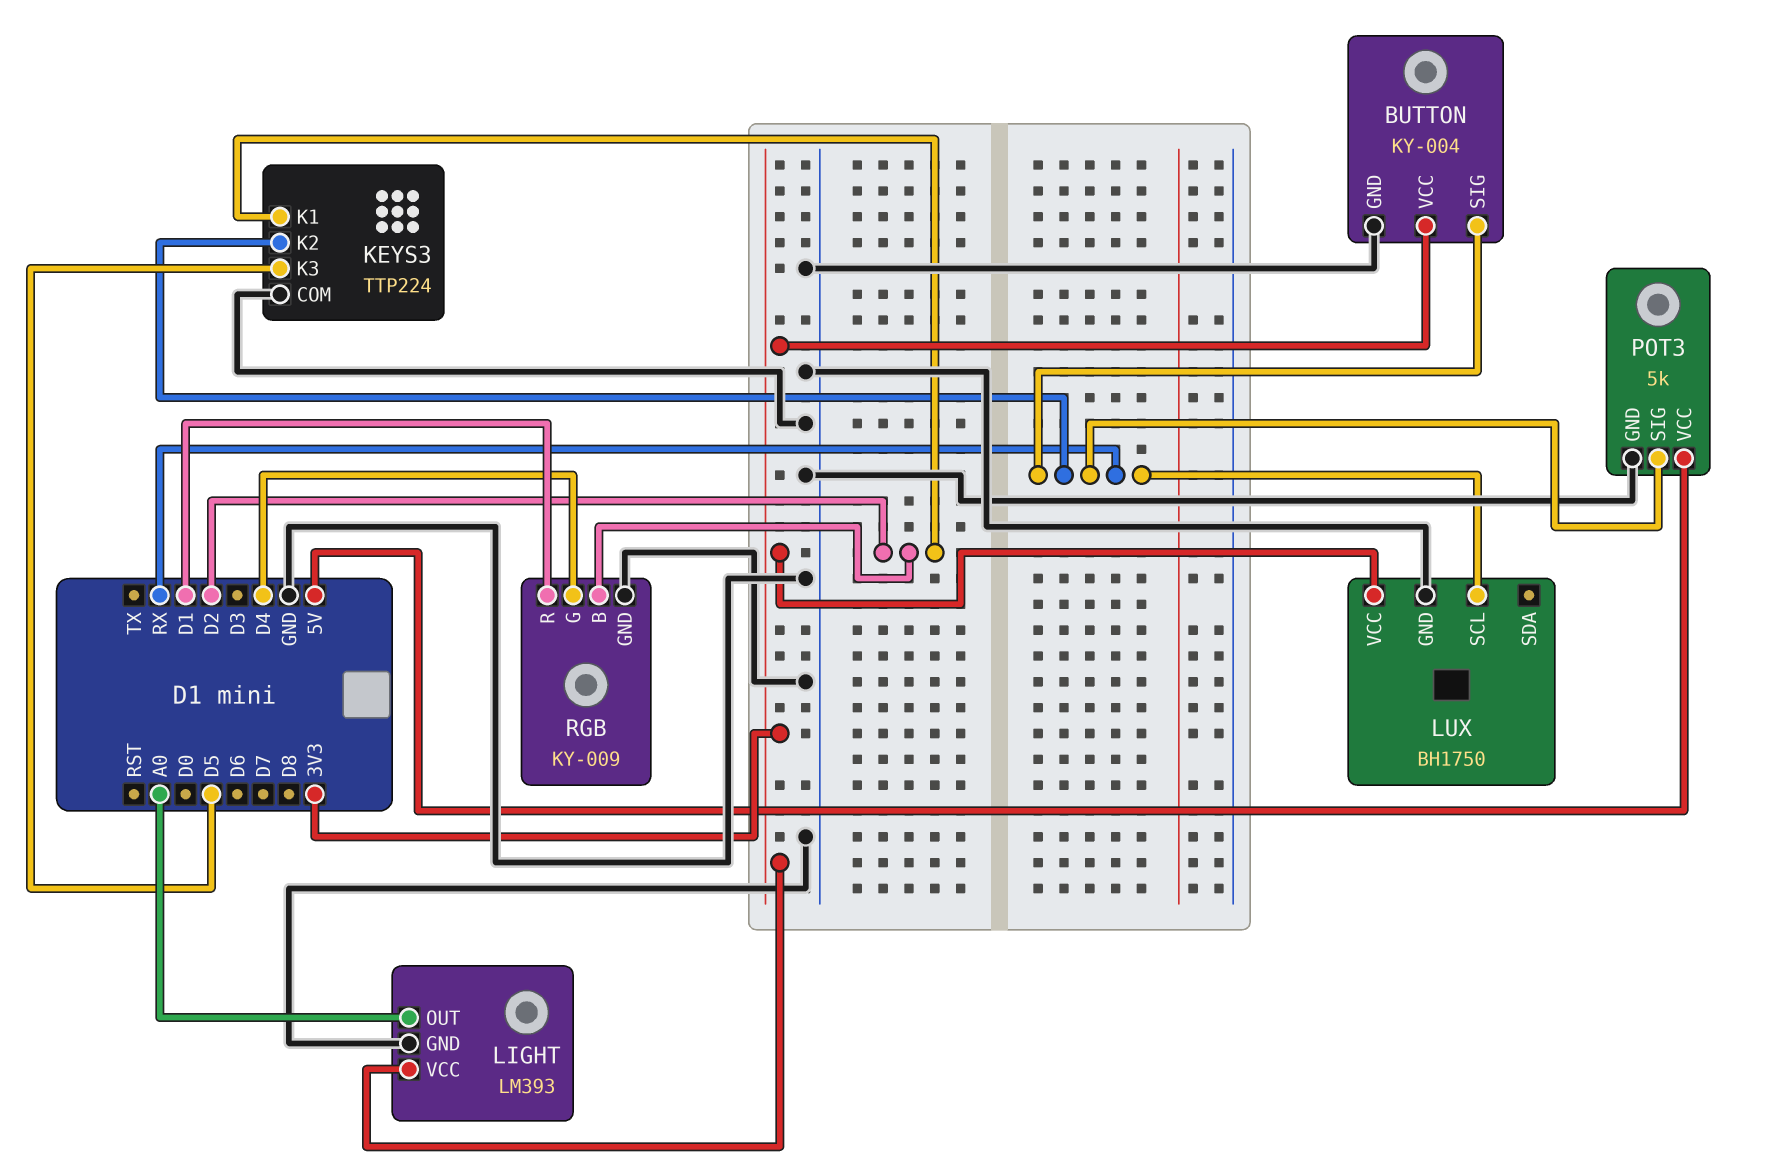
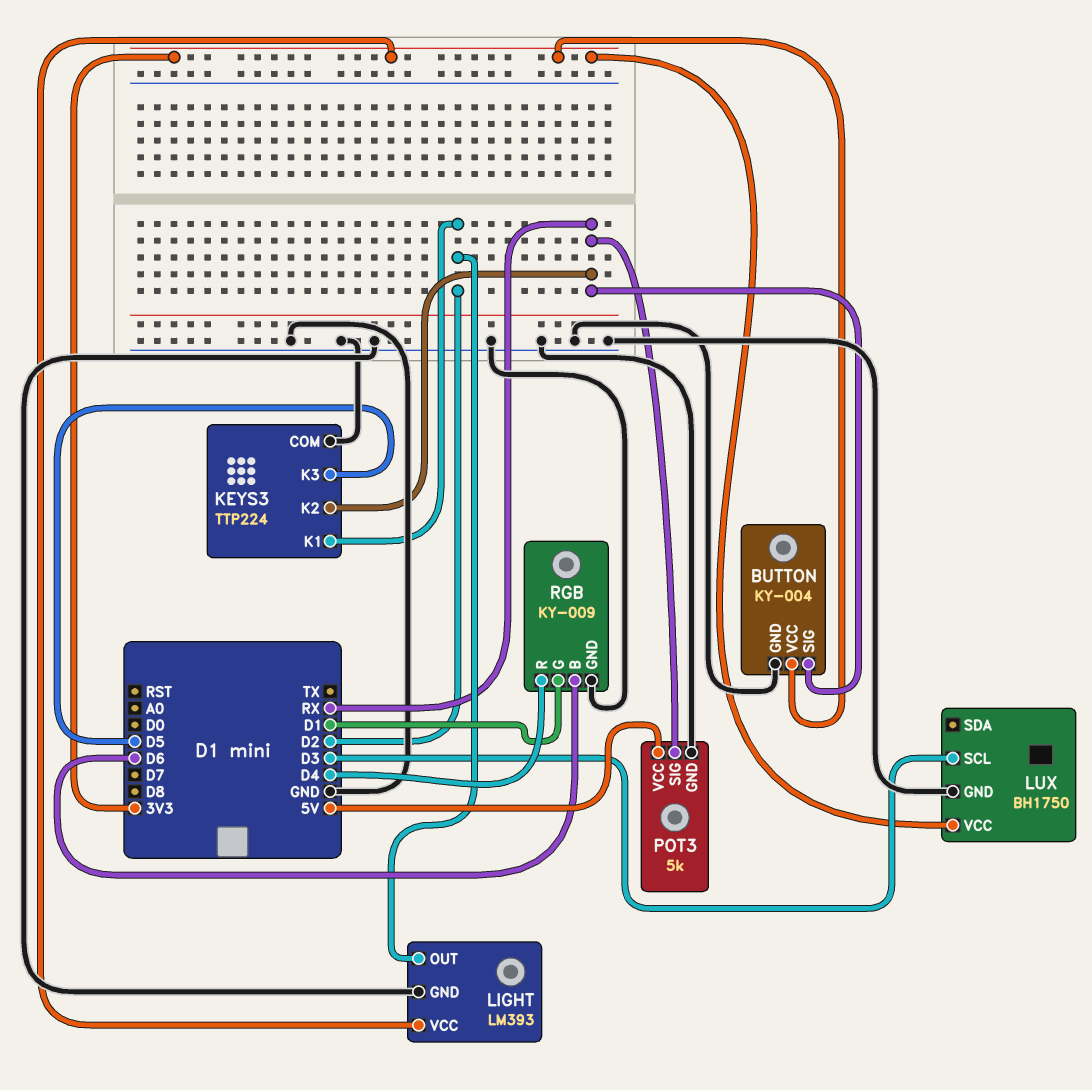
LIGHT pin OUT: A0 -> D2
LUX pin SCL: RX -> D3
RGB pin B: D2 -> D6
RGB pin G: D4 -> D1
RGB pin R: D1 -> D4

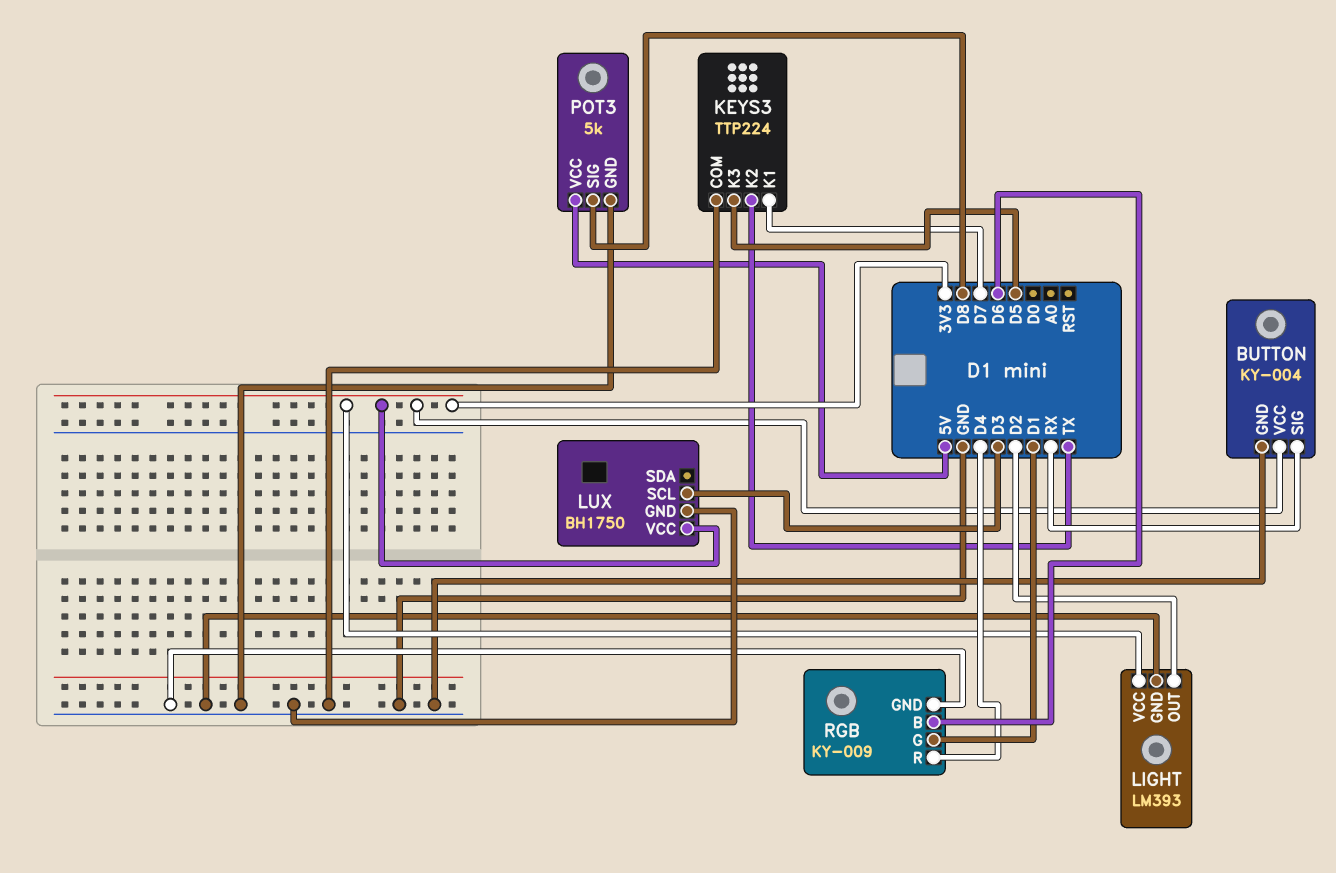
KEYS3 pin K1: D2 -> D7
KEYS3 pin K2: RX -> TX
POT3 pin SIG: RX -> D8

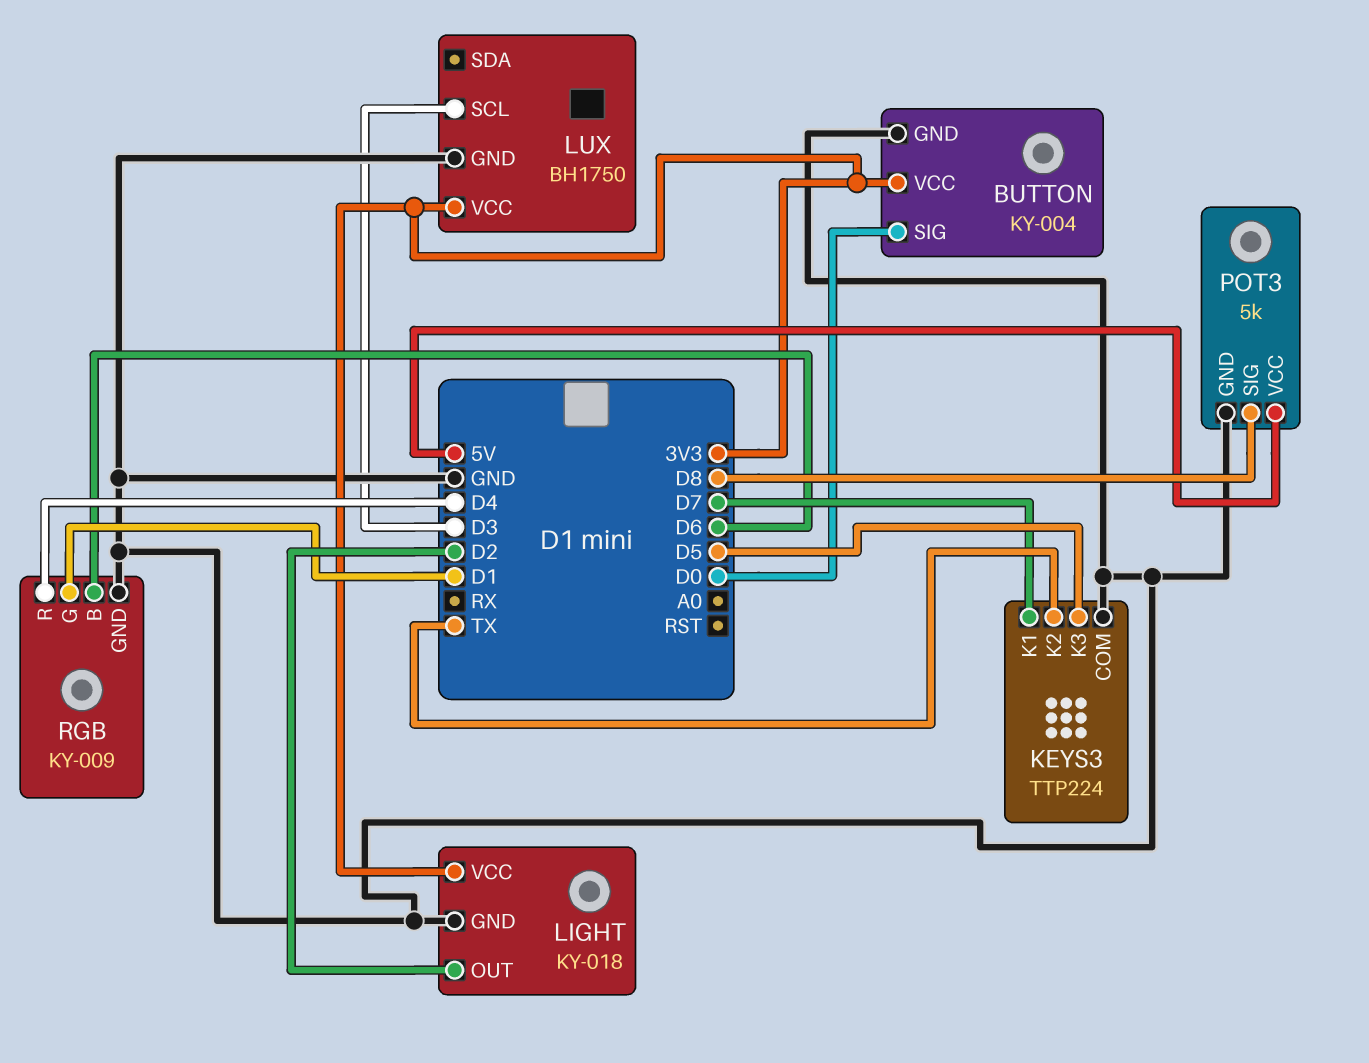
BUTTON pin SIG: RX -> D0
LIGHT: LM393 -> KY-018

